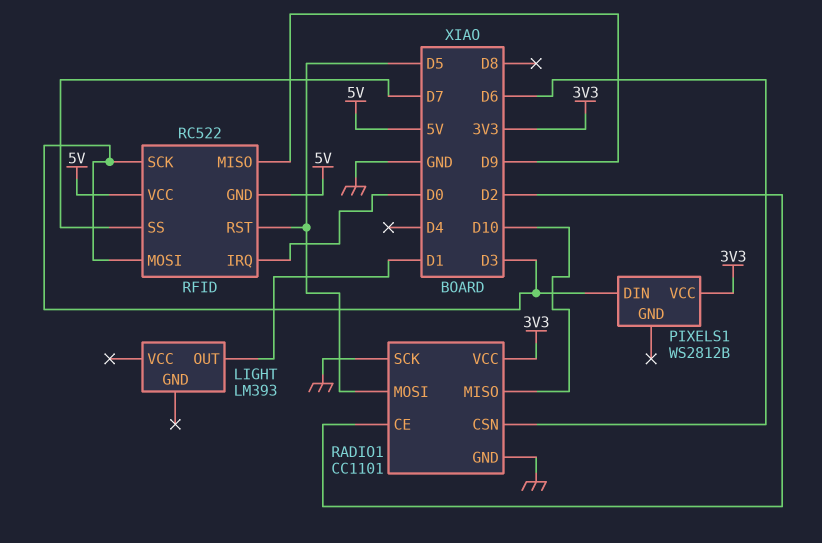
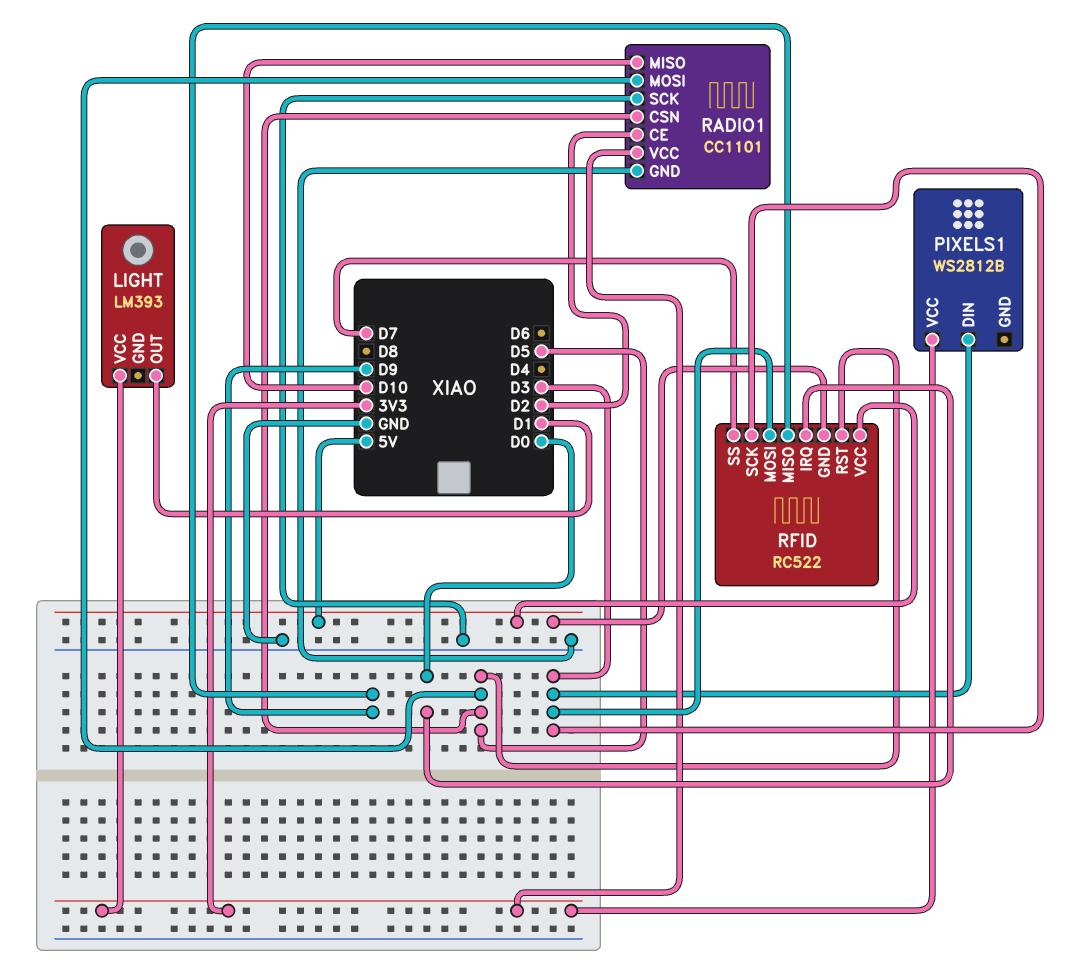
LIGHT pin VCC: none -> 3V3
RADIO1 pin CSN: D6 -> D5

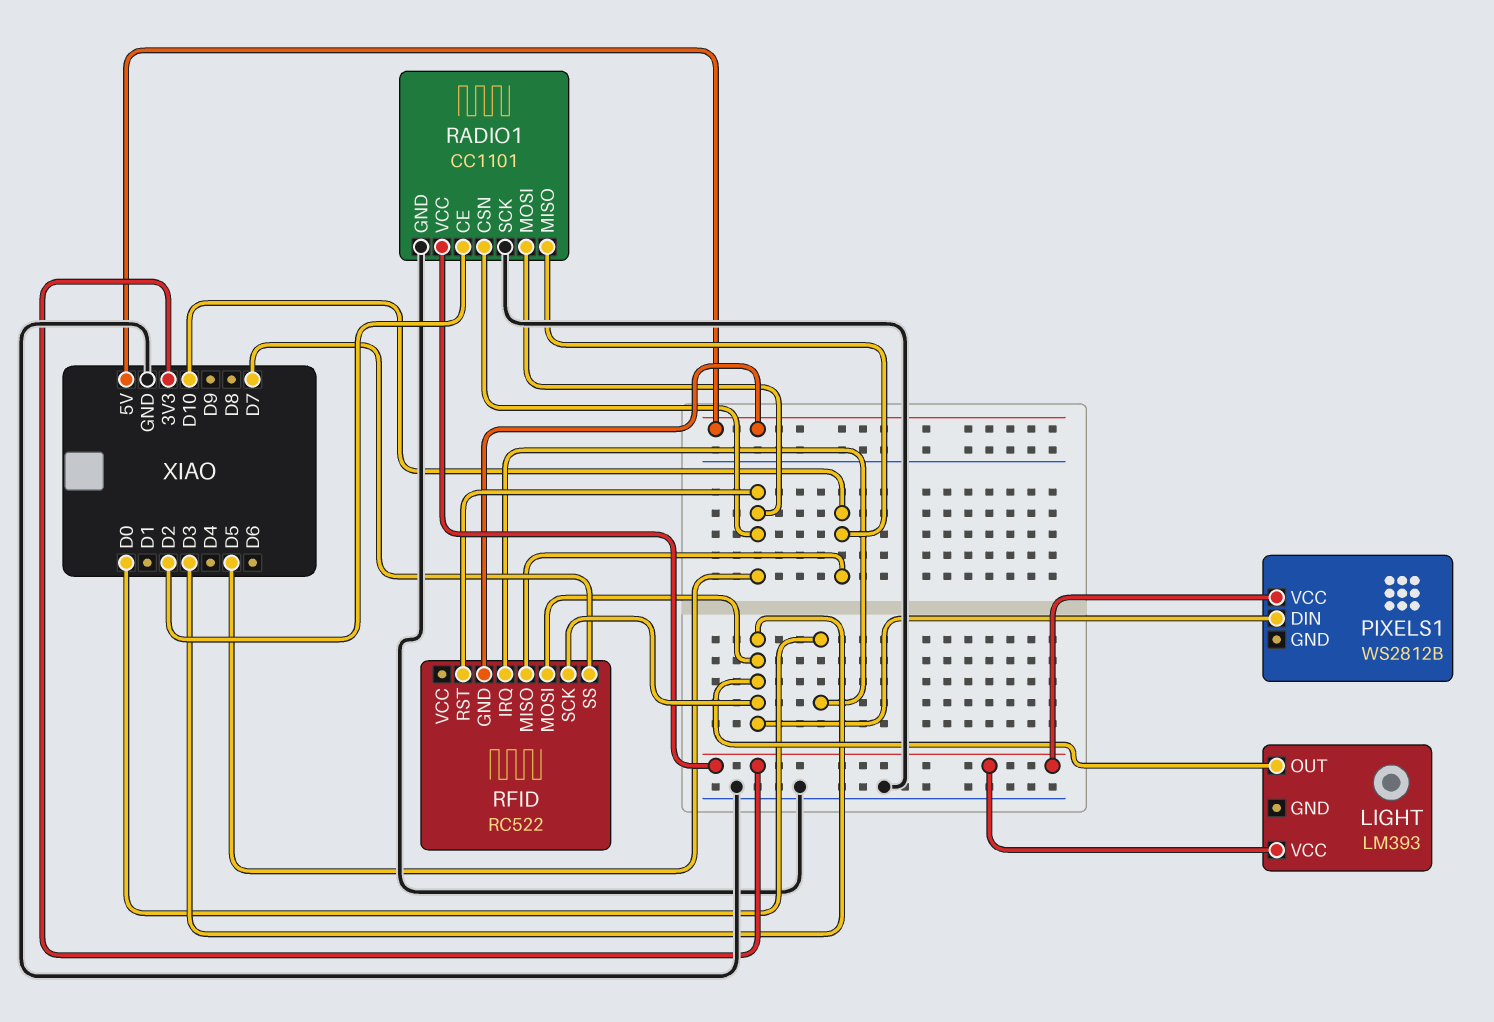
LIGHT pin OUT: D1 -> D3
RFID pin MISO: D9 -> D10
RFID pin VCC: 5V -> none

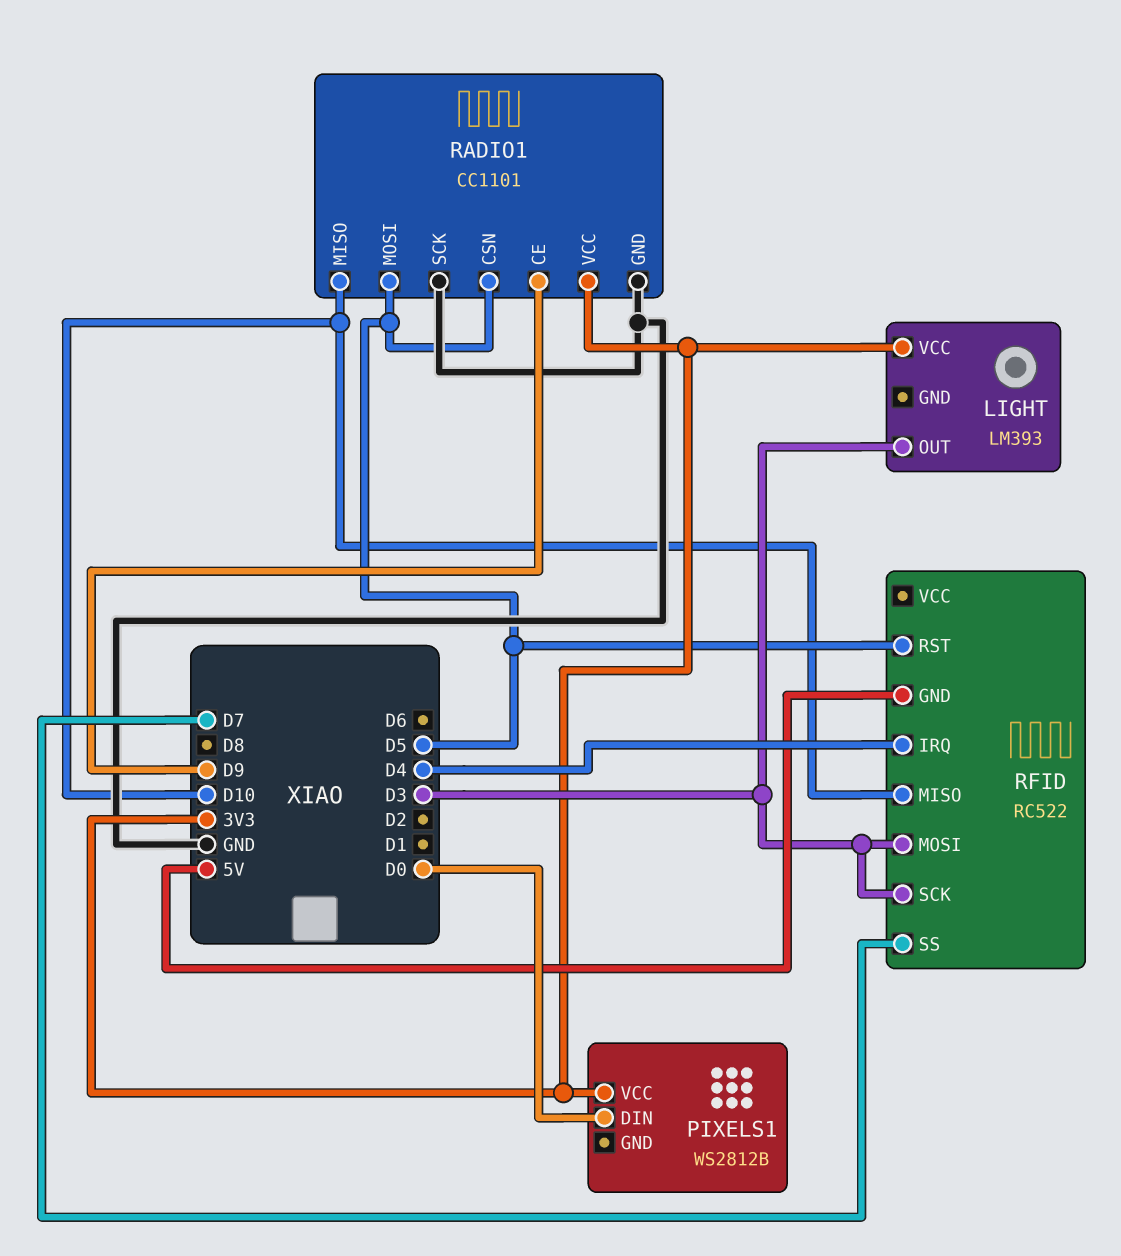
PIXELS1 pin DIN: D3 -> D0
RADIO1 pin CE: D2 -> D9
RFID pin IRQ: D0 -> D4

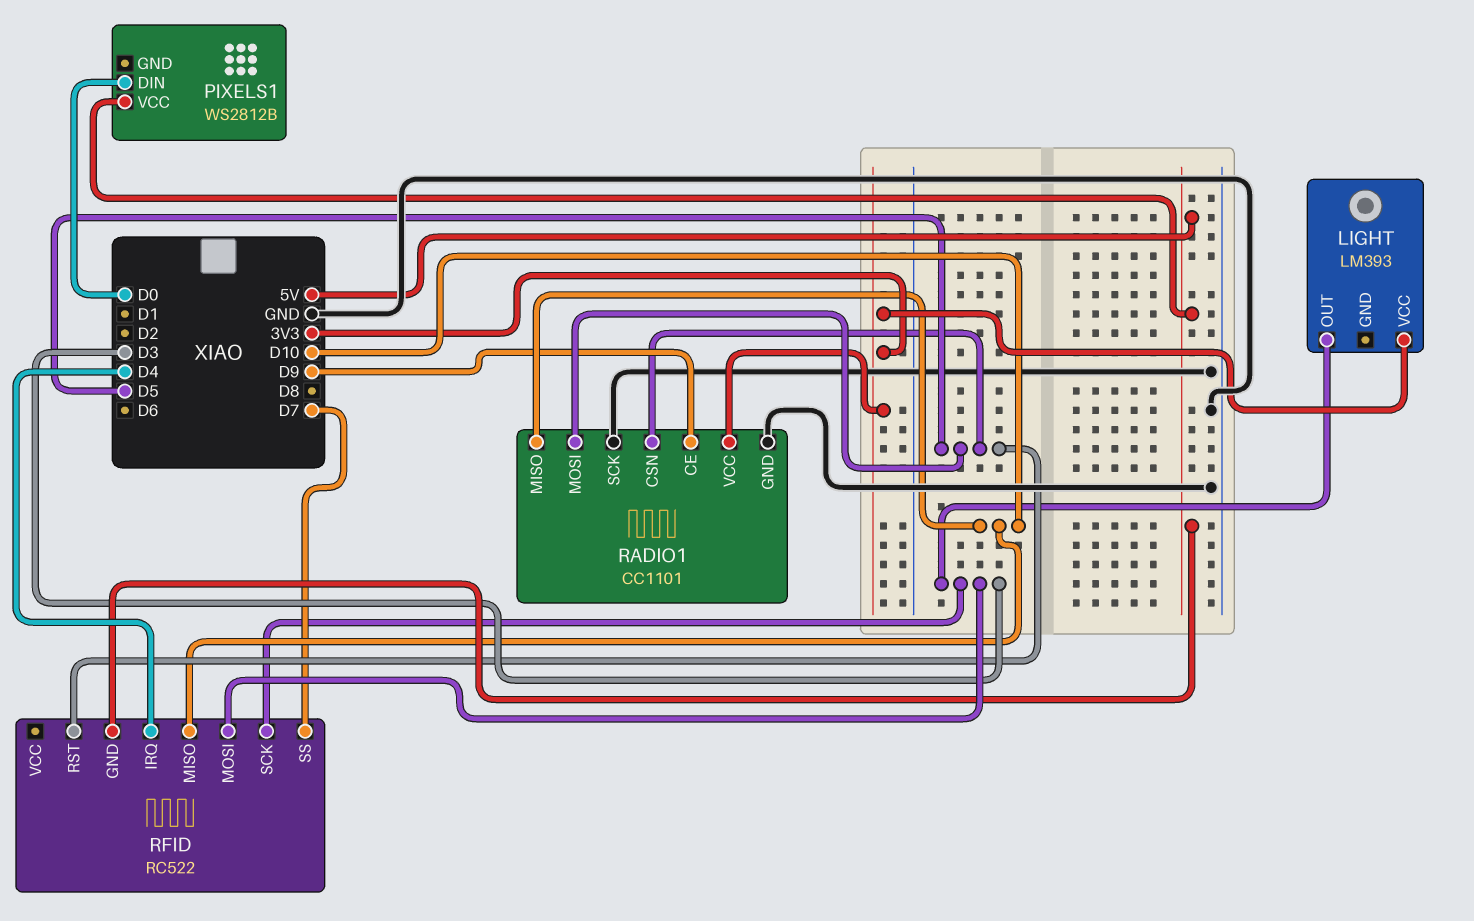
PIXELS1 pin VCC: 3V3 -> 5V

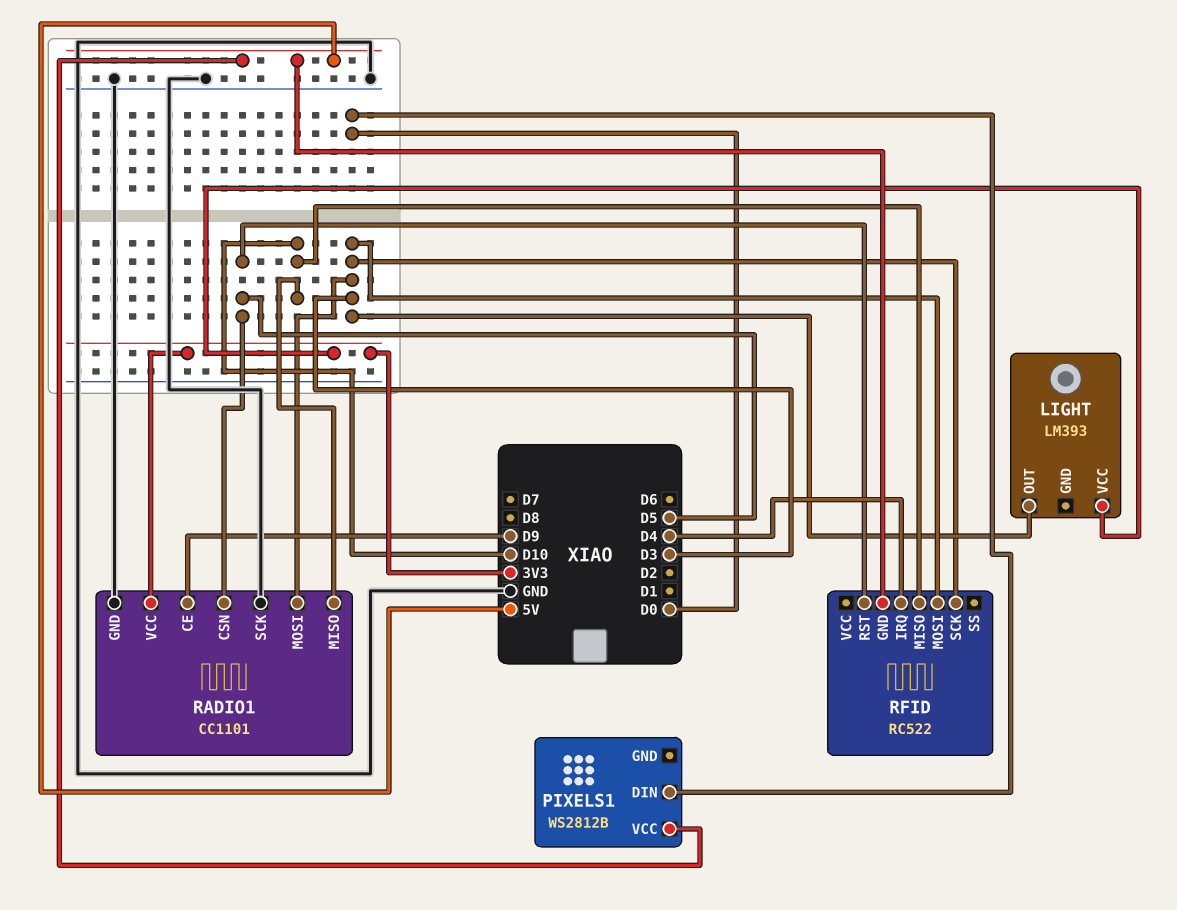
RADIO1 pin MOSI: D5 -> D3
RFID pin SS: D7 -> none

